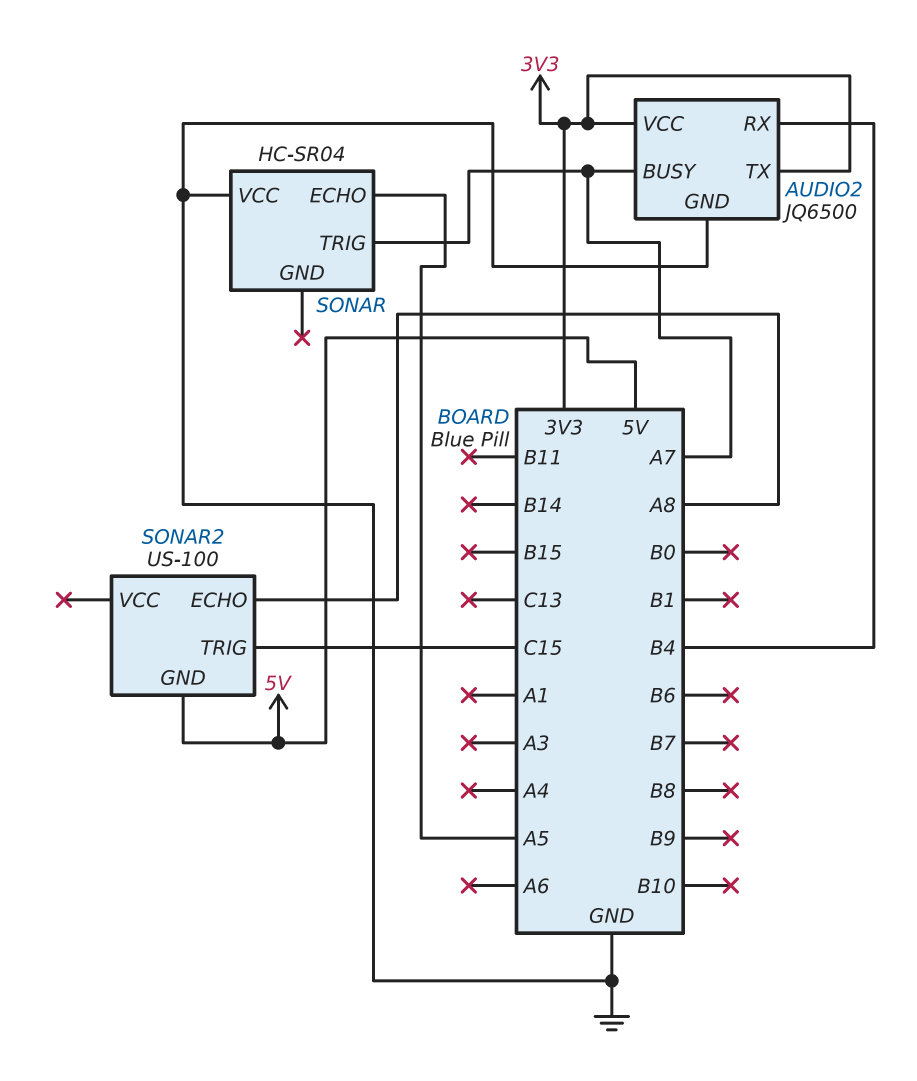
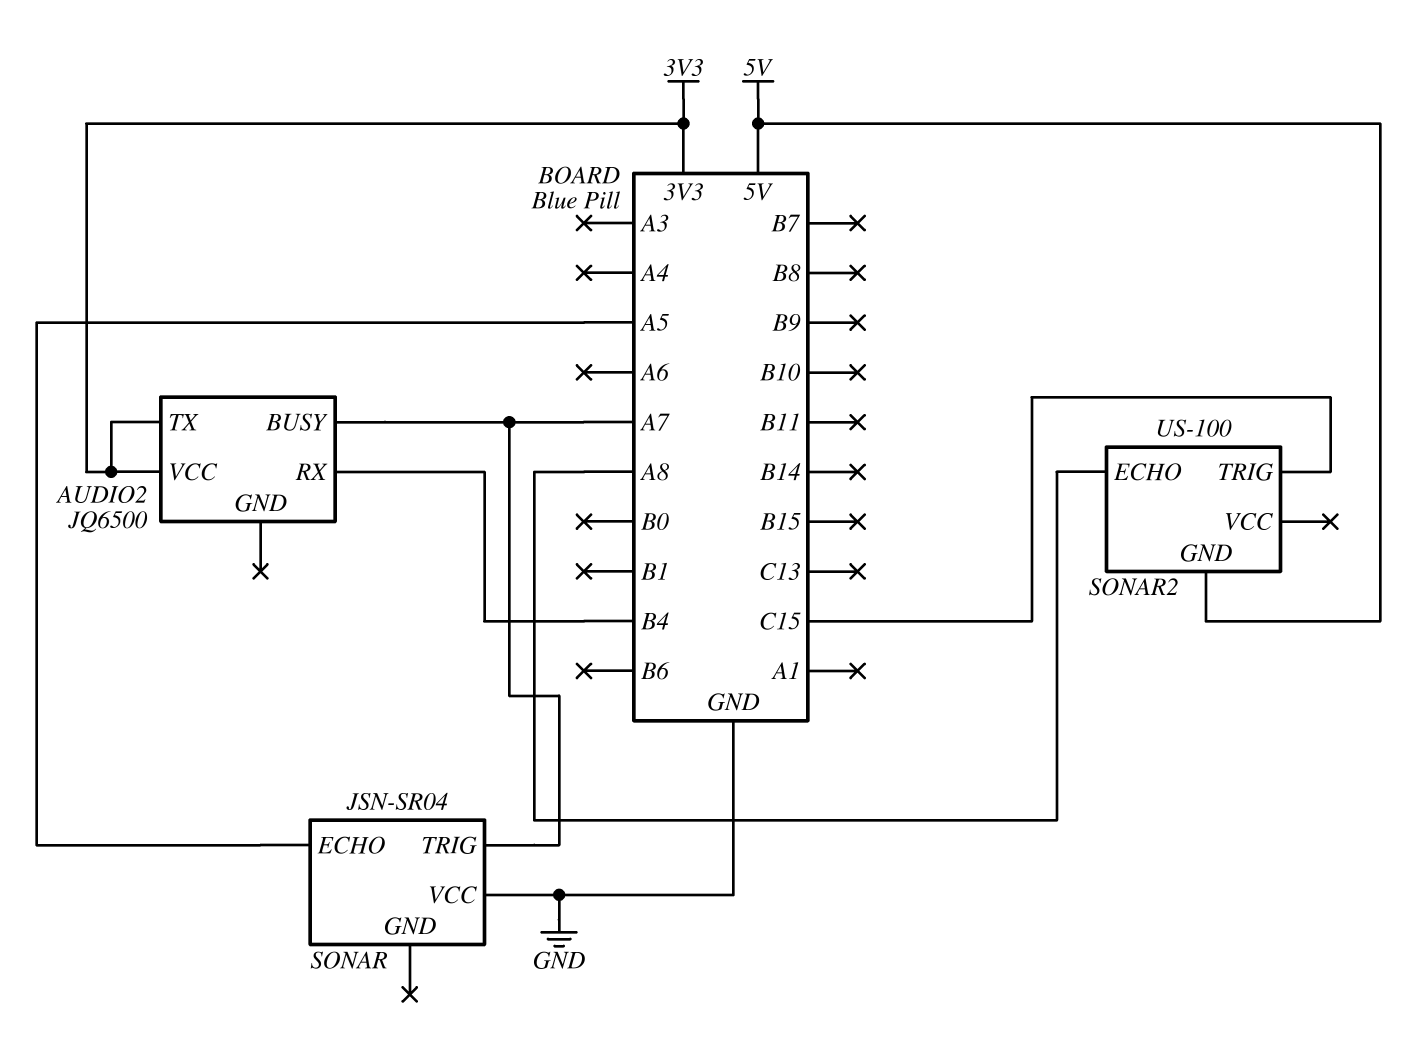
AUDIO2 pin GND: GND -> none
SONAR: HC-SR04 -> JSN-SR04

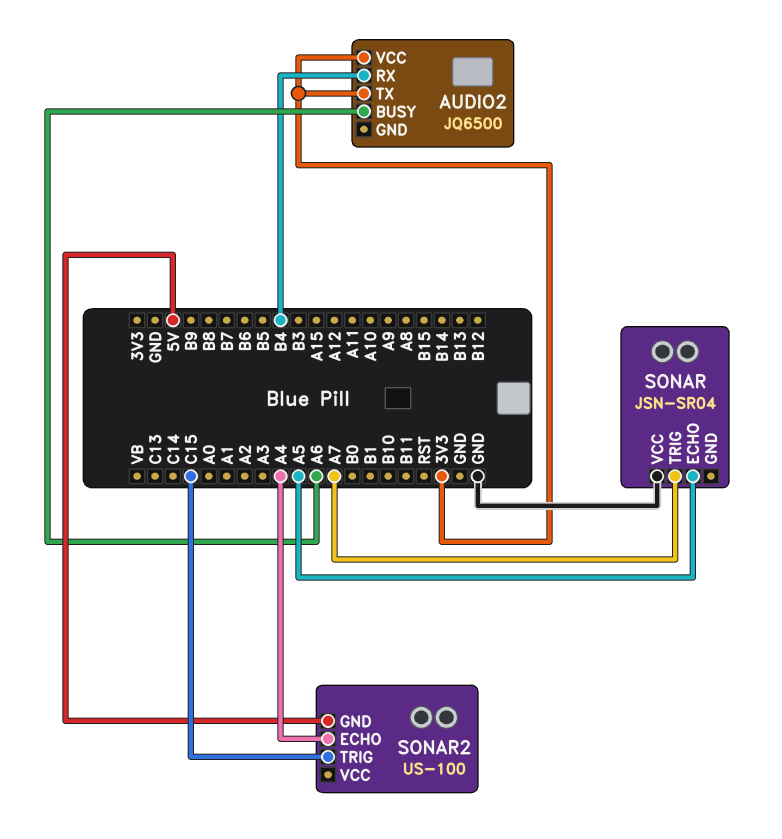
AUDIO2 pin BUSY: A7 -> A6
SONAR2 pin ECHO: A8 -> A4

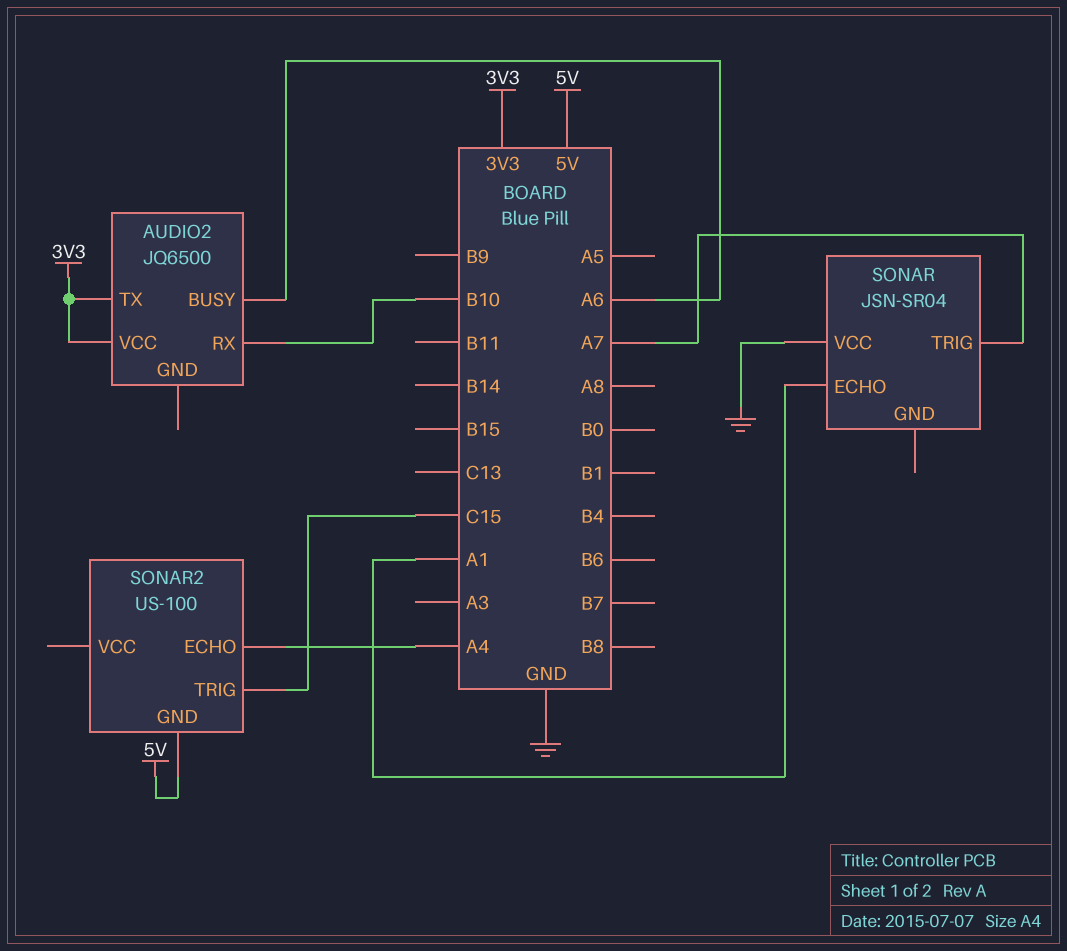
AUDIO2 pin RX: B4 -> B10
SONAR pin ECHO: A5 -> A1

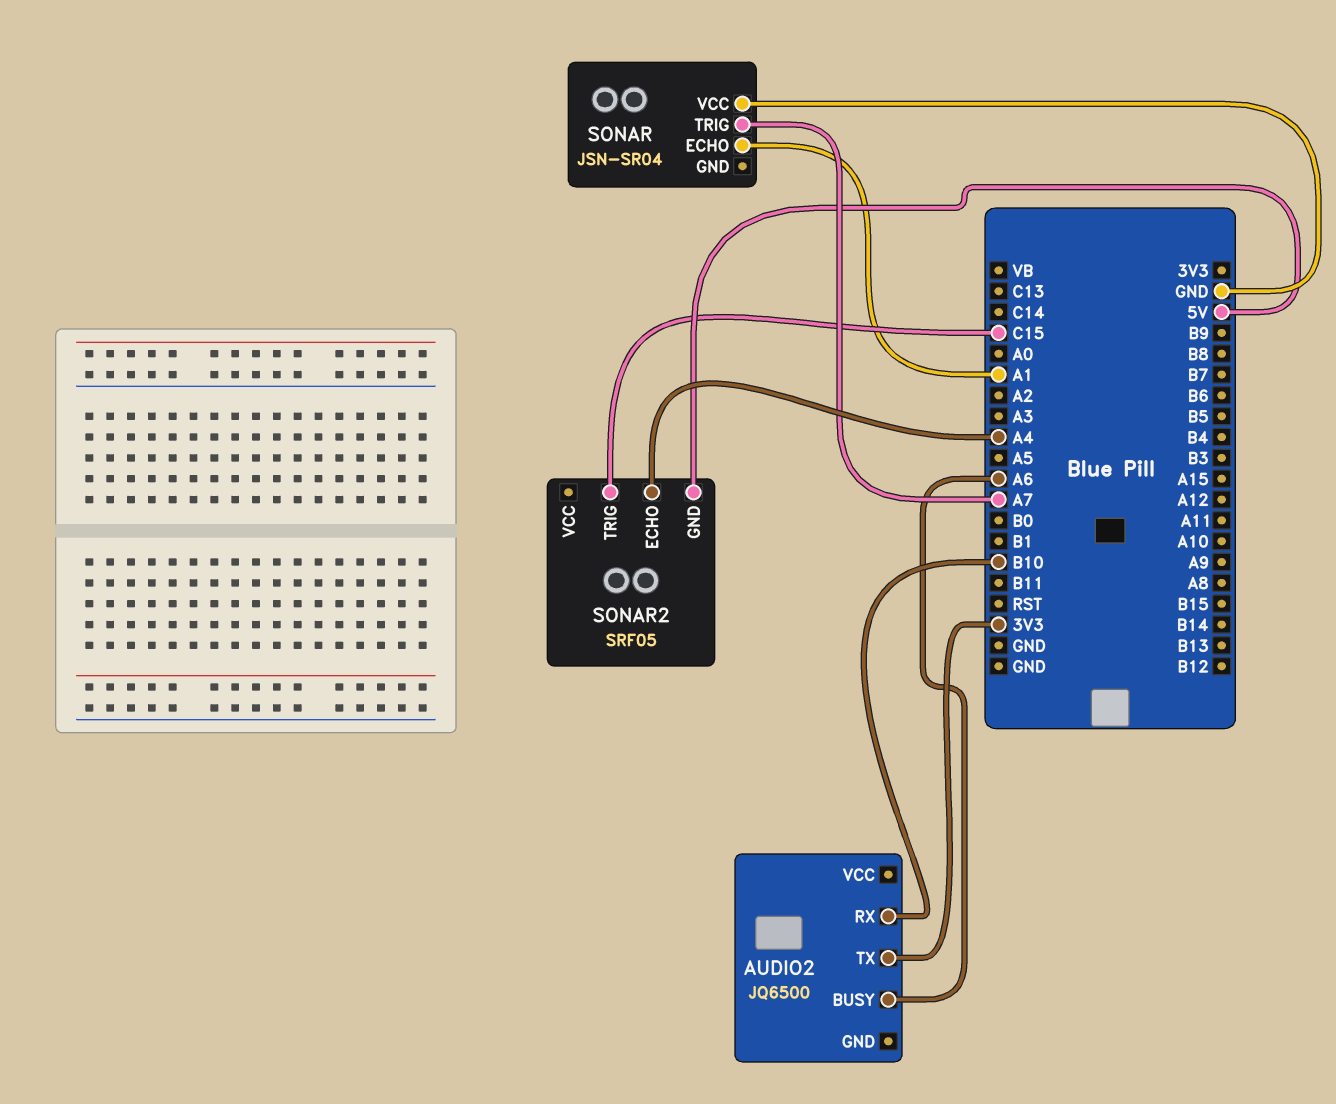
AUDIO2 pin VCC: 3V3 -> none
SONAR2: US-100 -> SRF05

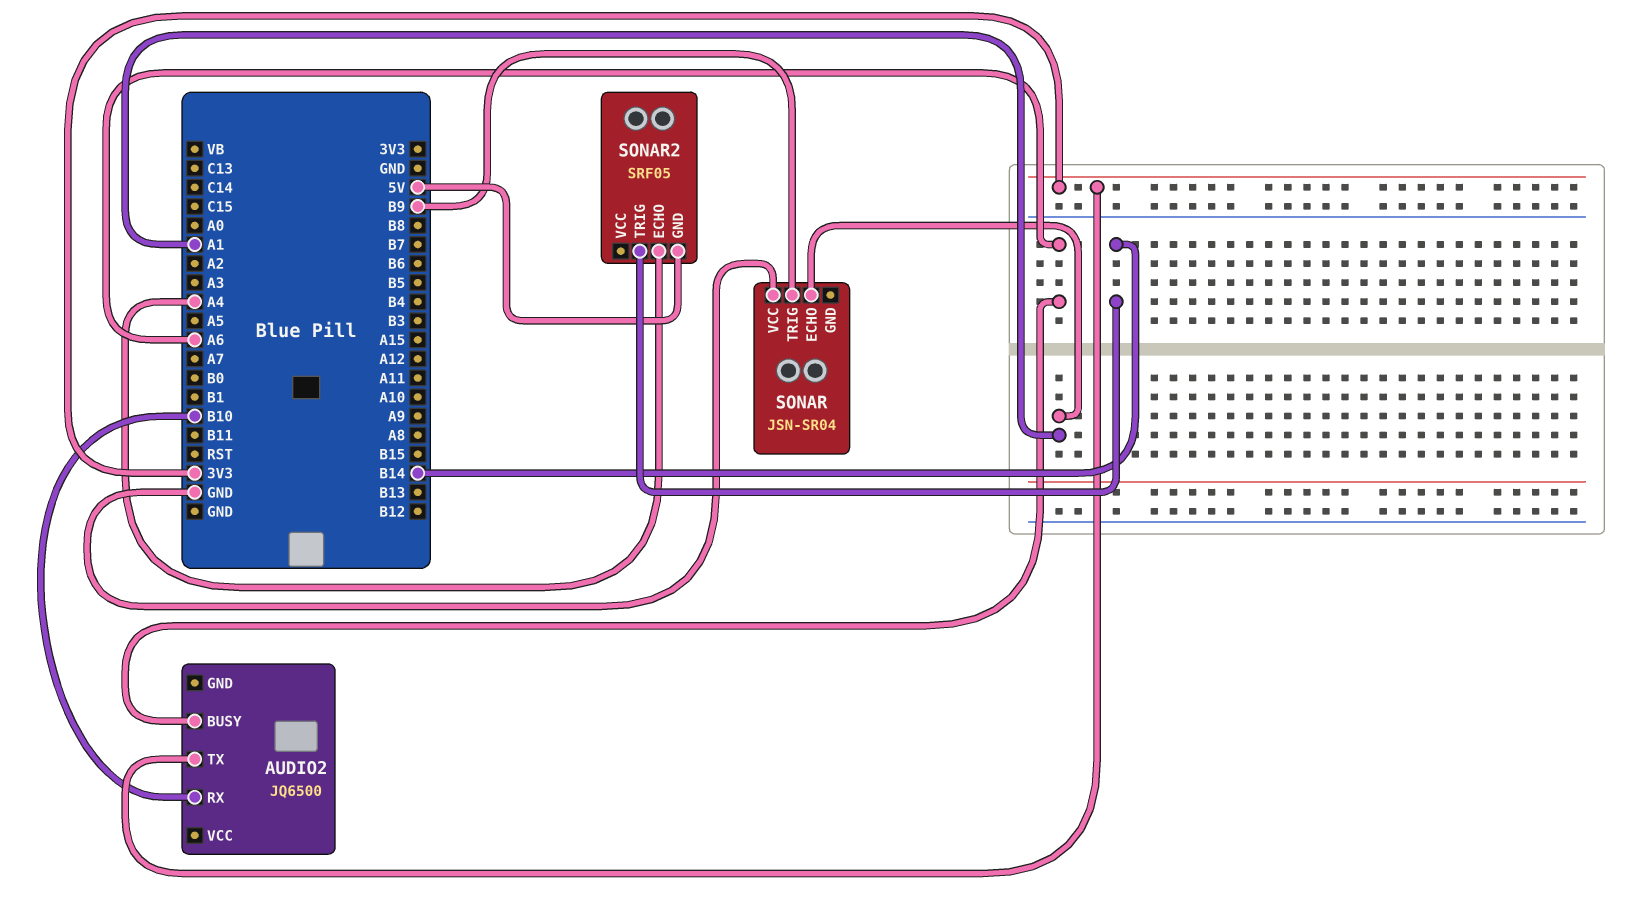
SONAR pin TRIG: A7 -> B9
SONAR2 pin TRIG: C15 -> B14

